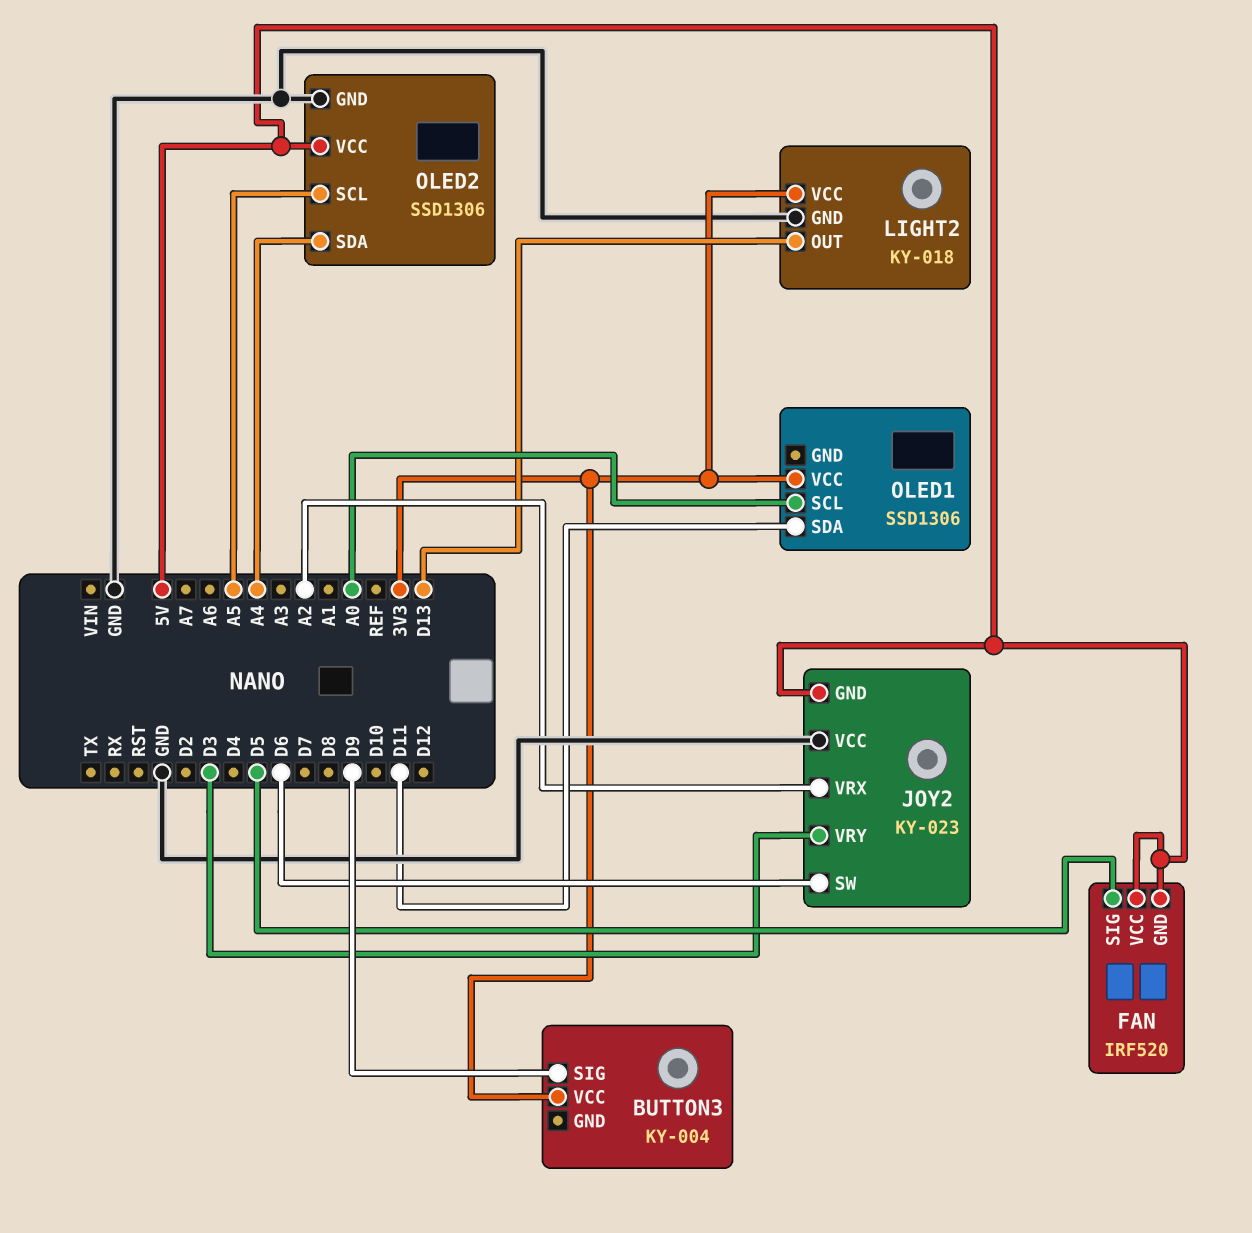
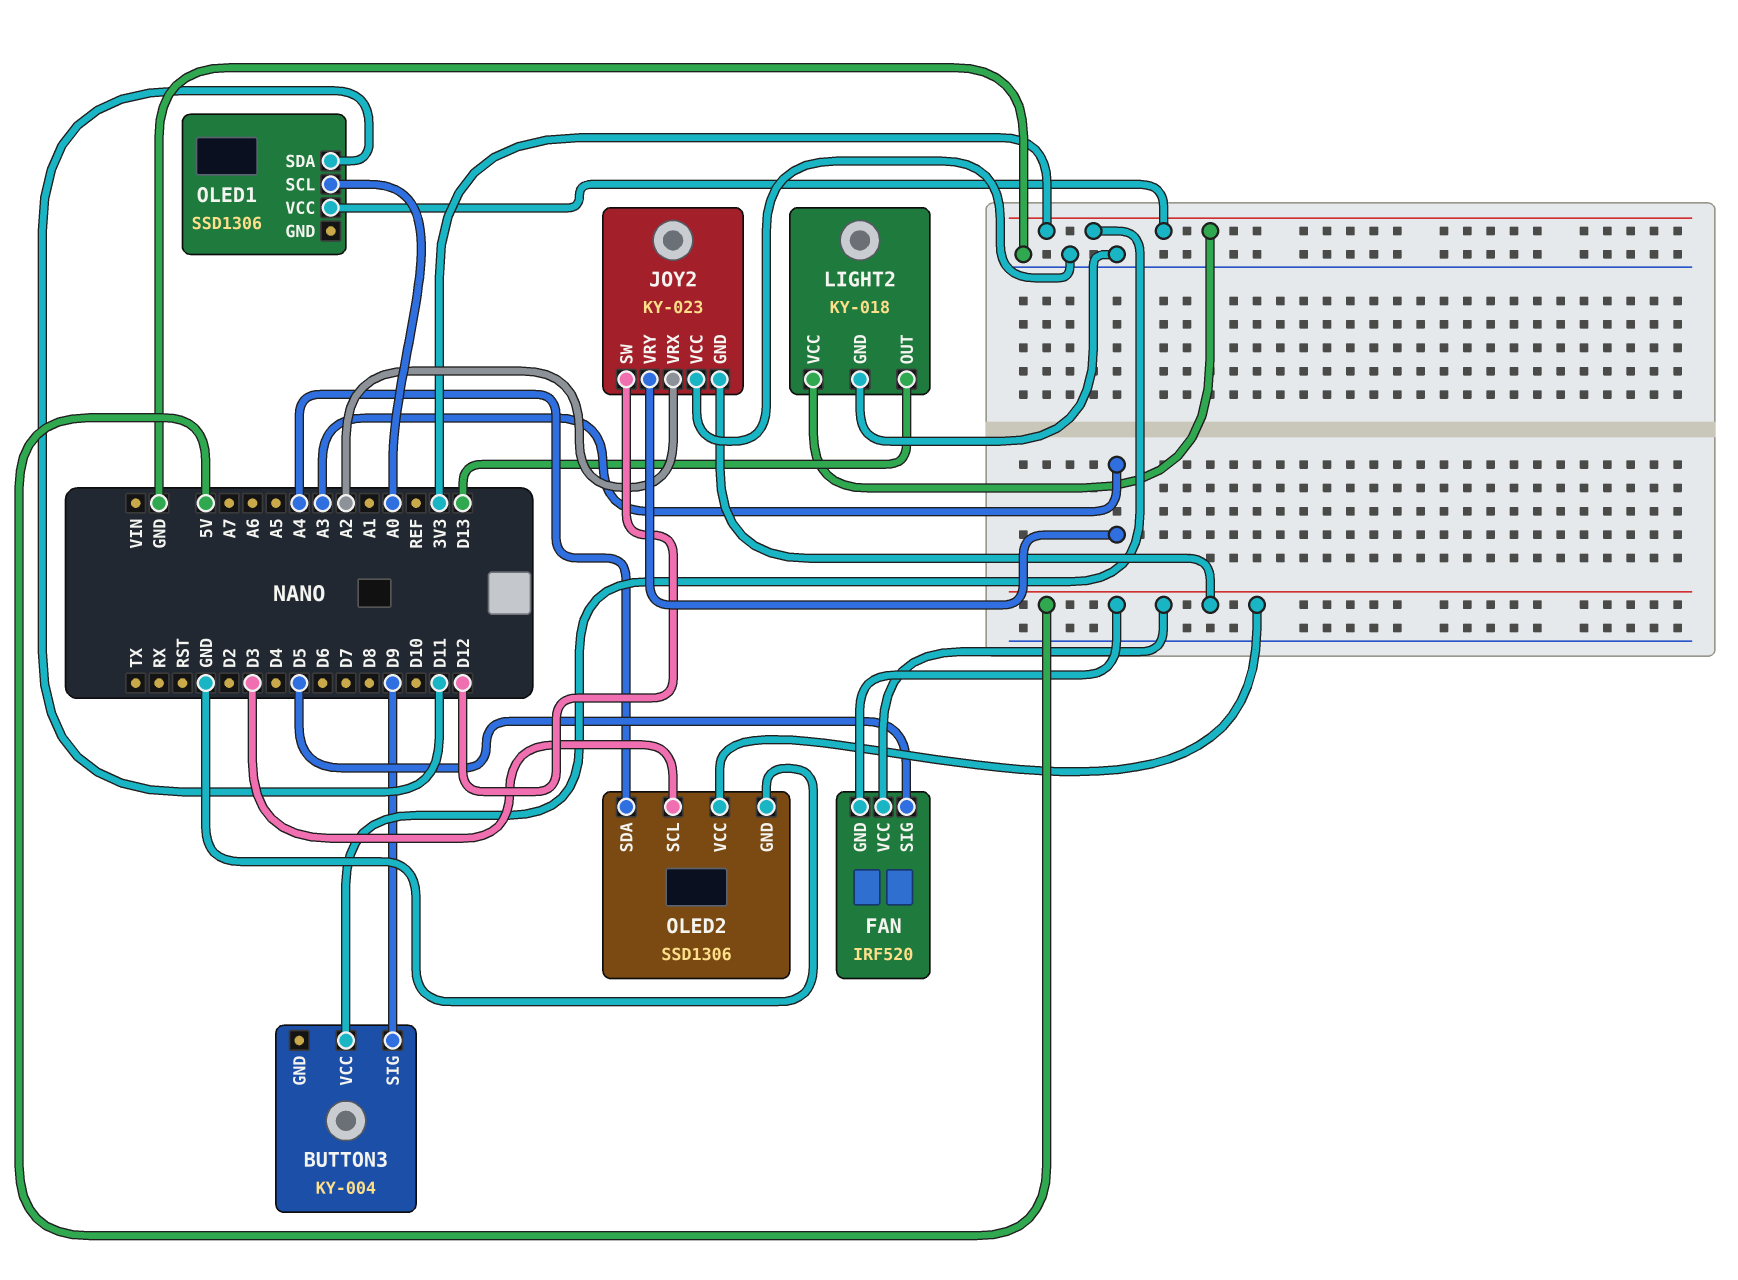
JOY2 pin SW: D6 -> D12
JOY2 pin VRY: D3 -> A3
OLED2 pin SCL: A5 -> D3

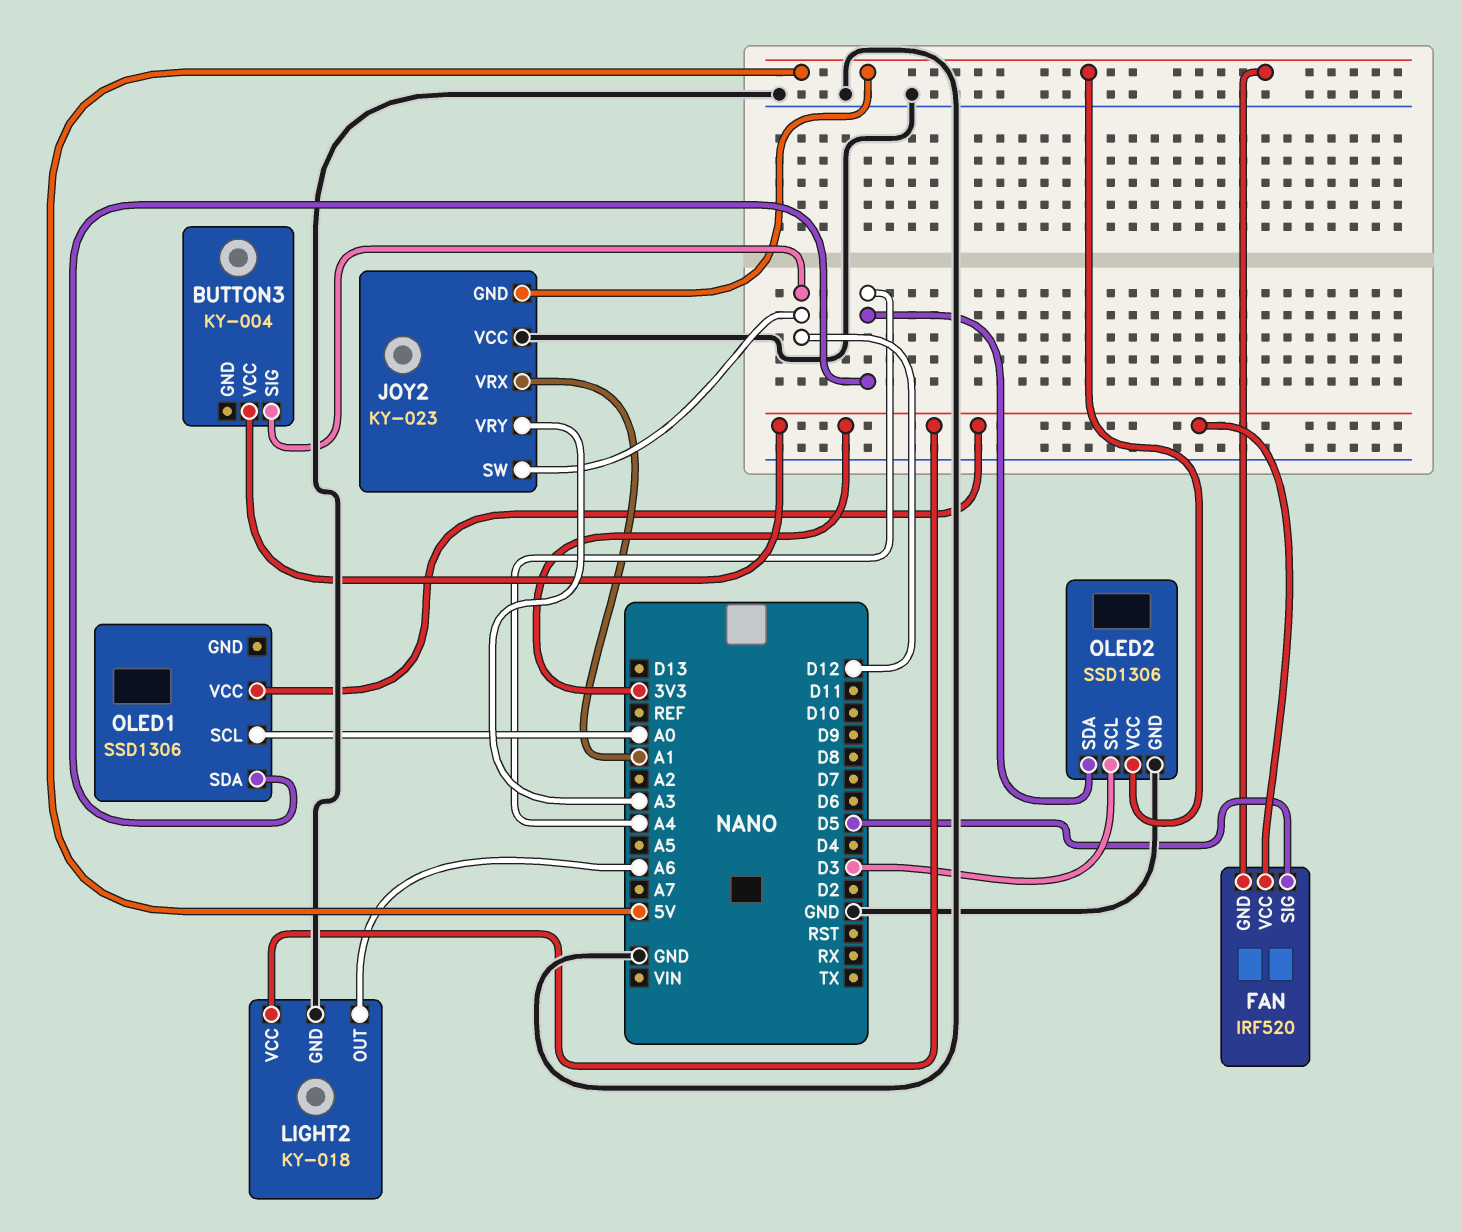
BUTTON3 pin SIG: D9 -> D12
FAN pin VCC: 5V -> 3V3
JOY2 pin VRX: A2 -> A1
LIGHT2 pin OUT: D13 -> A6
OLED1 pin SDA: D11 -> A4

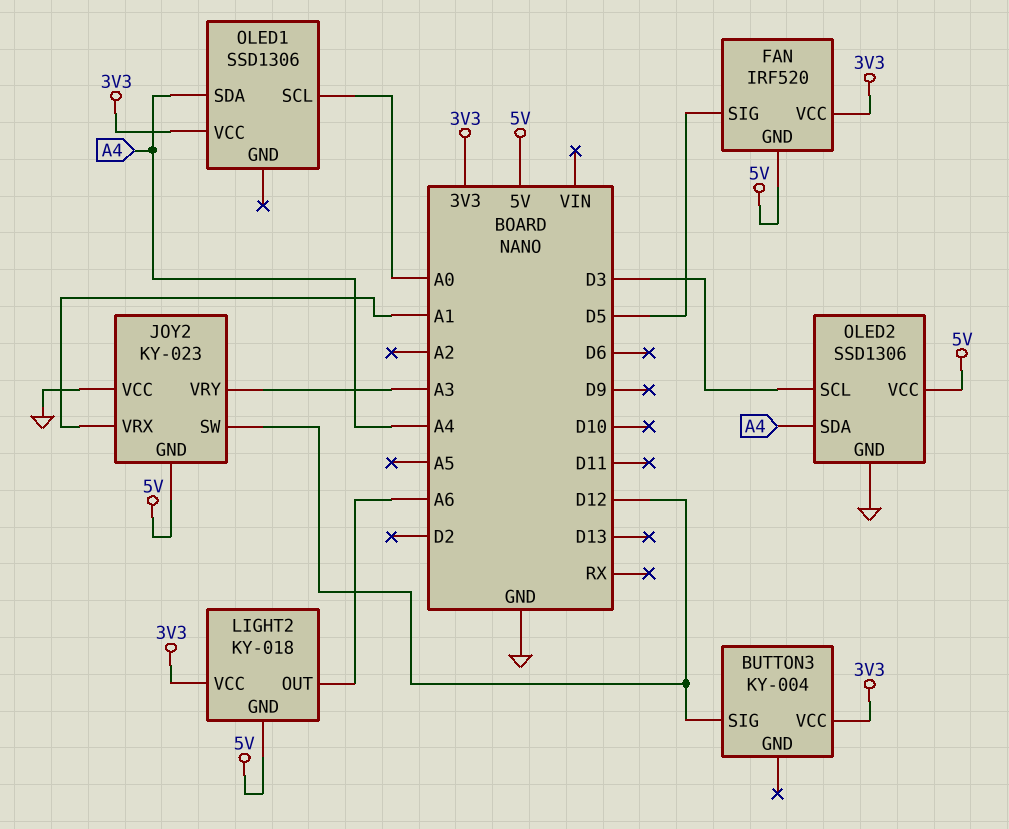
LIGHT2 pin GND: GND -> 5V

